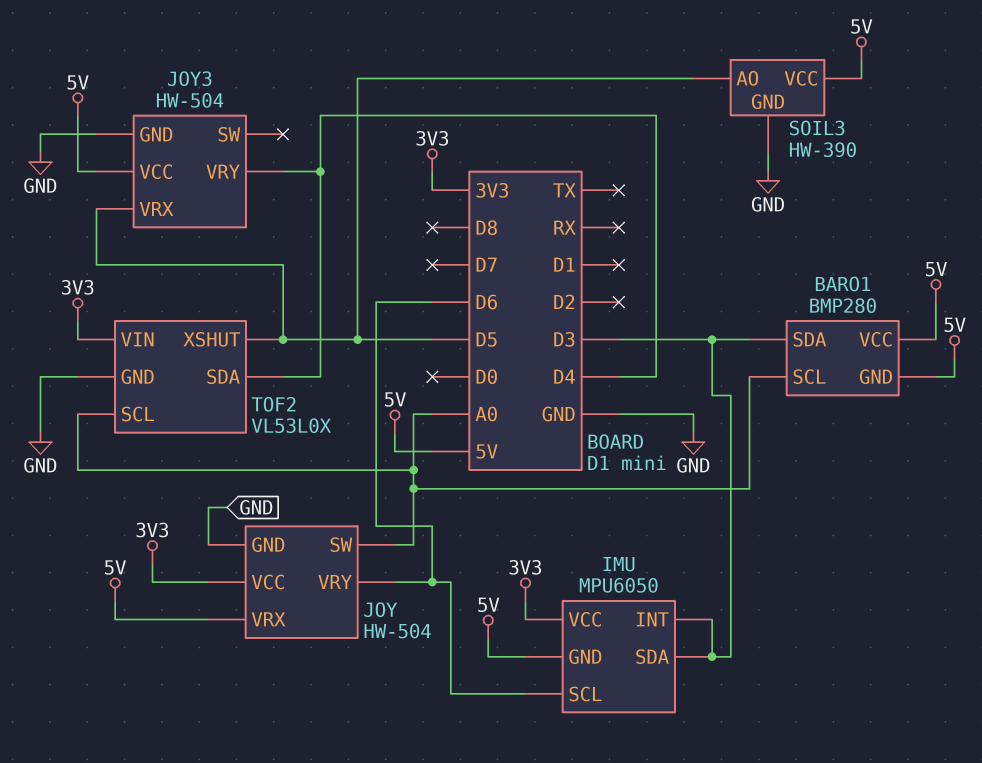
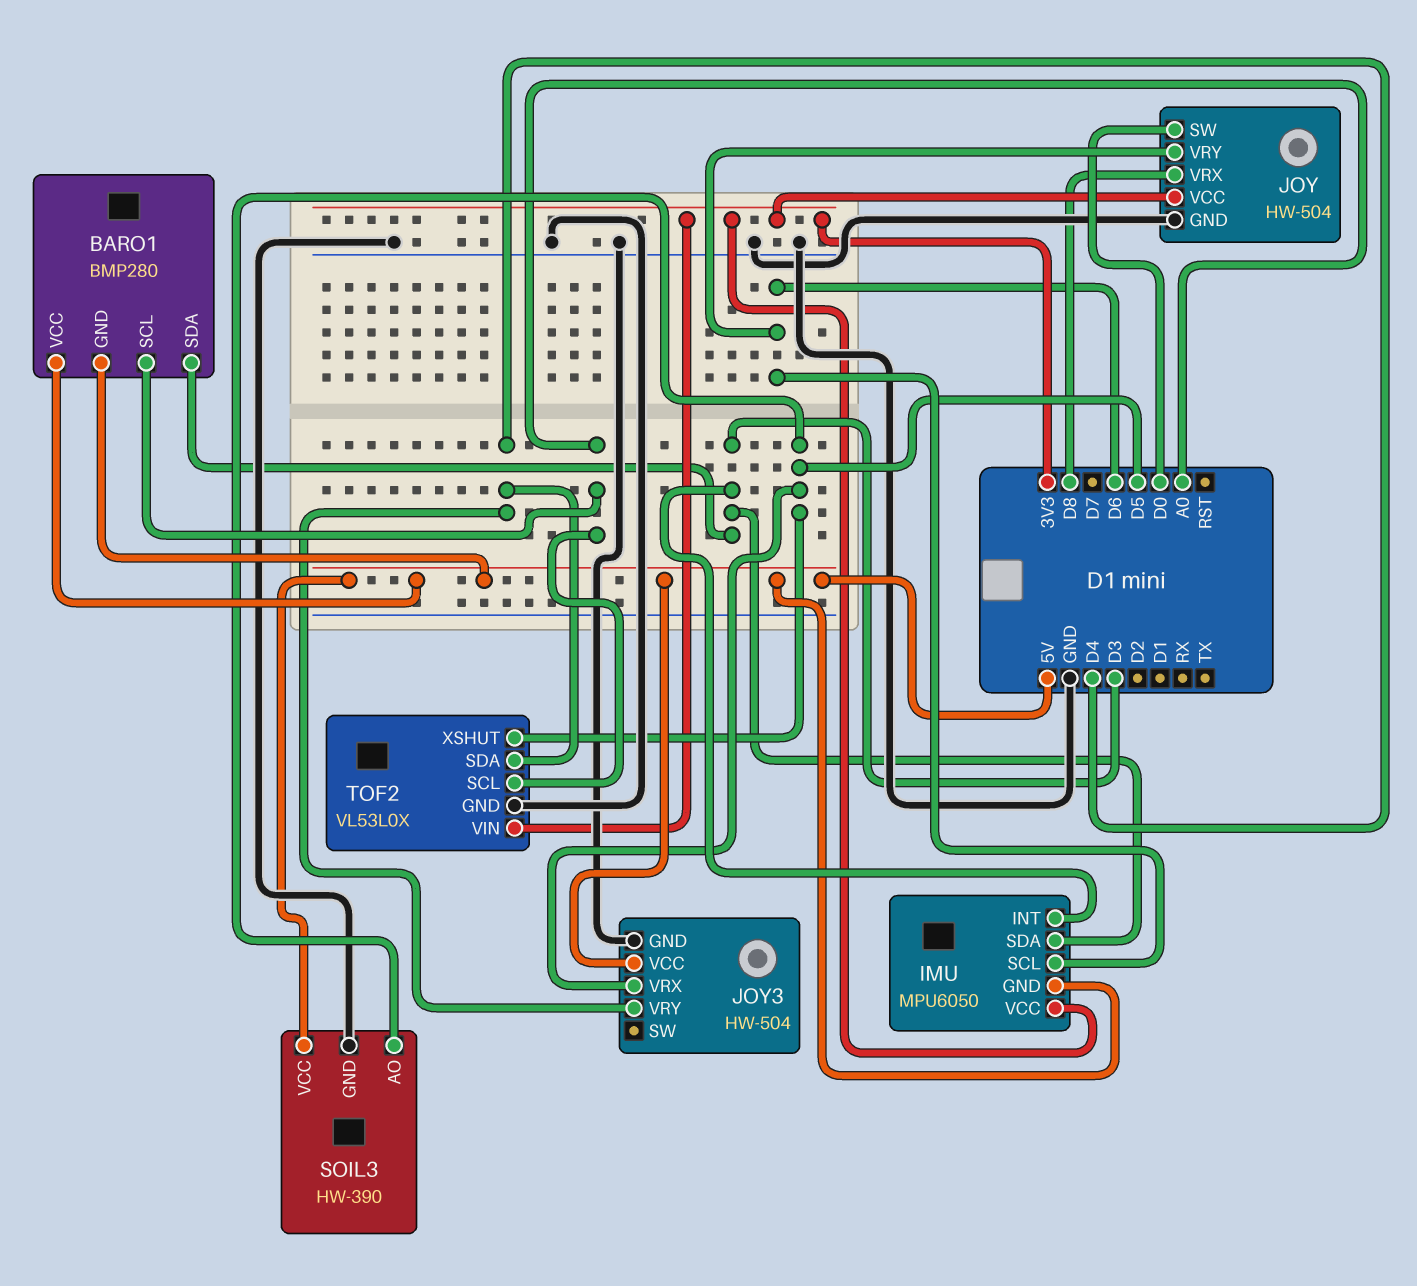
JOY pin SW: A0 -> D0
JOY pin VRX: 5V -> D8

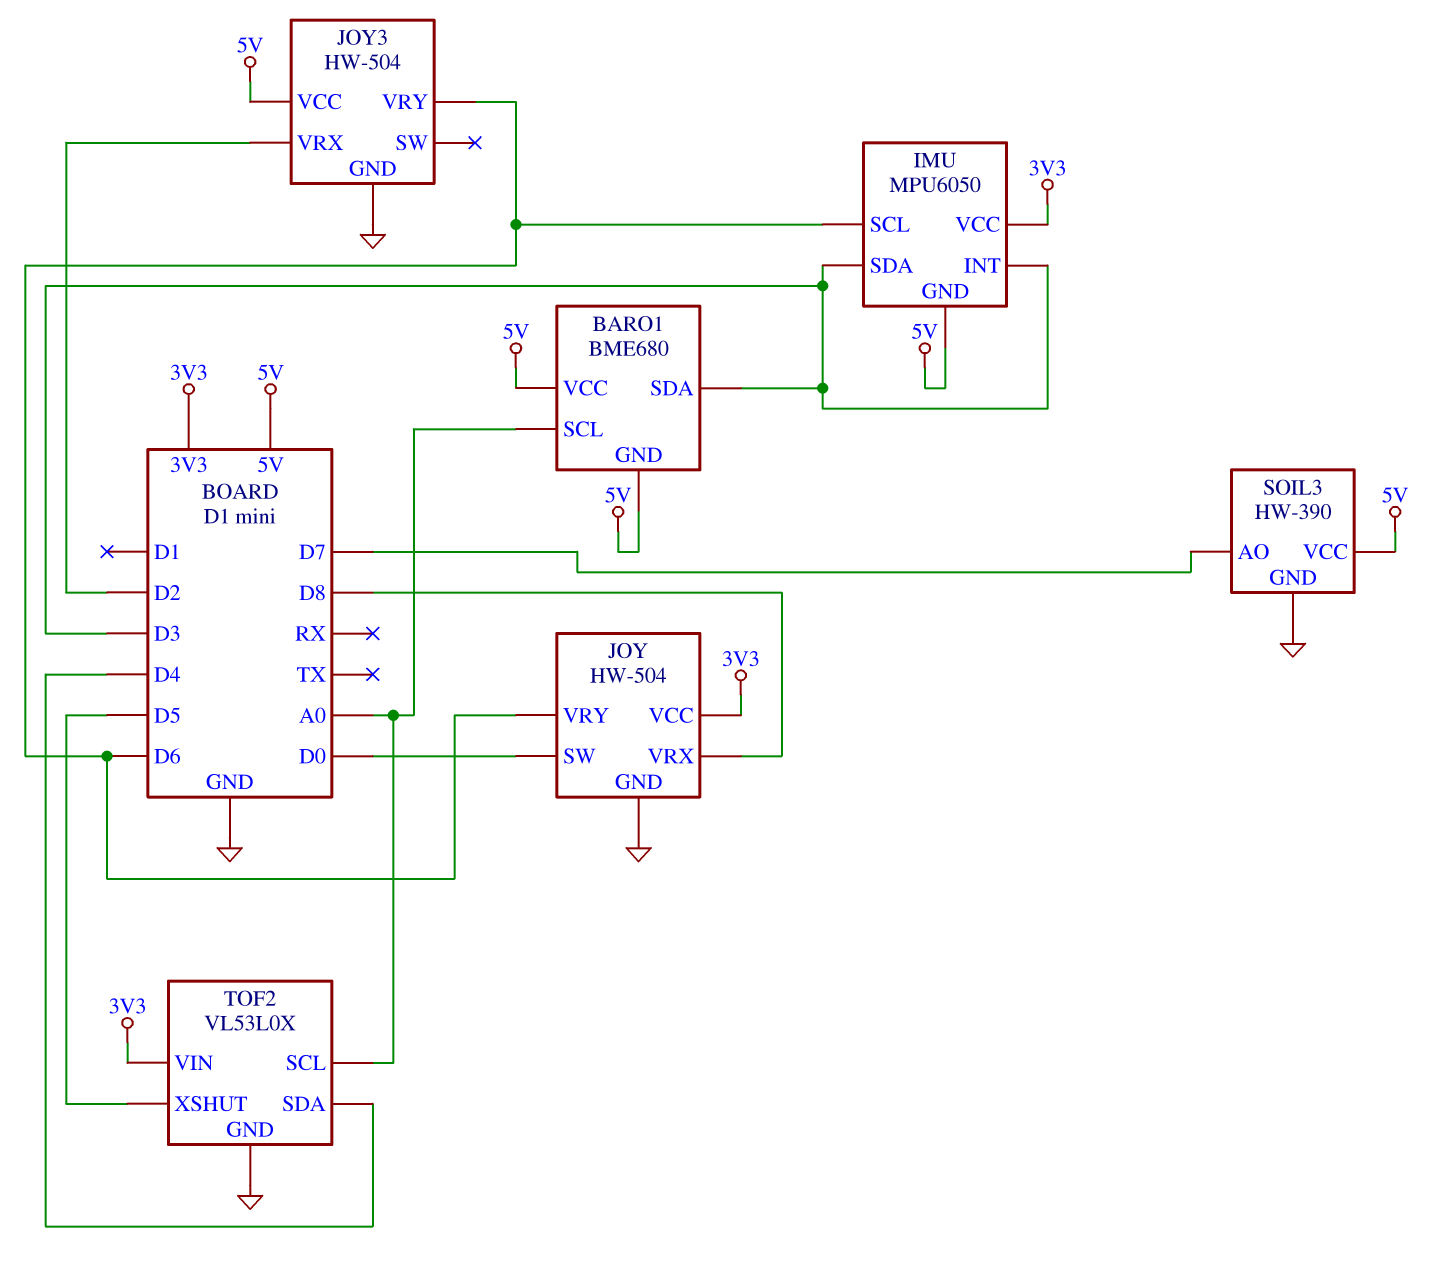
BARO1: BMP280 -> BME680
JOY3 pin VRX: D5 -> D2
JOY3 pin VRY: D4 -> D6
SOIL3 pin AO: D5 -> D7

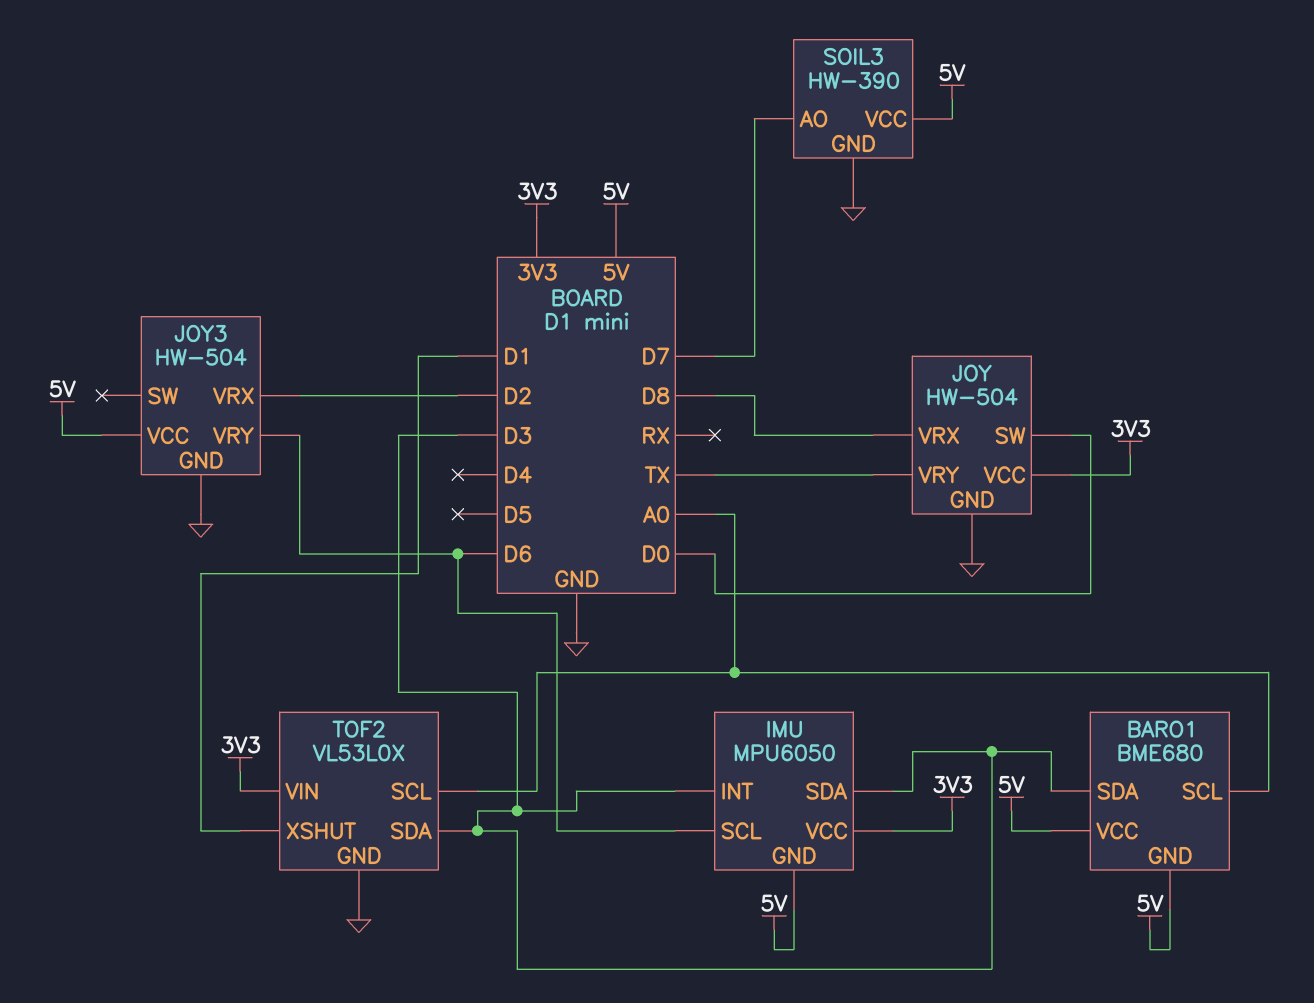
JOY pin VRY: D6 -> TX
TOF2 pin SDA: D4 -> D3
TOF2 pin XSHUT: D5 -> D1

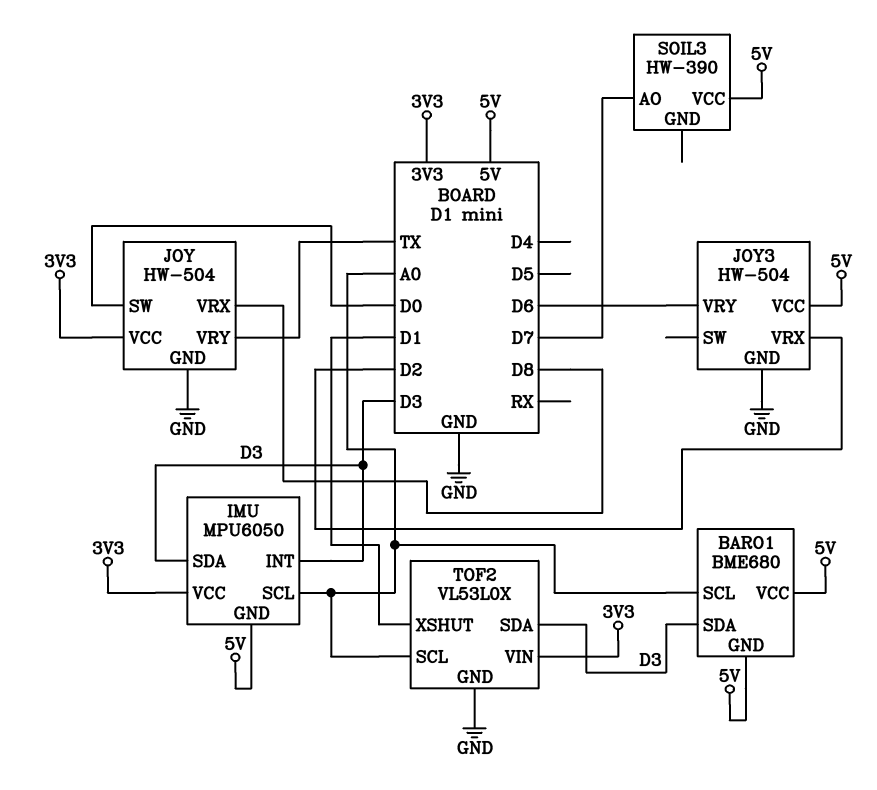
IMU pin SCL: D6 -> A0
SOIL3 pin GND: GND -> none

